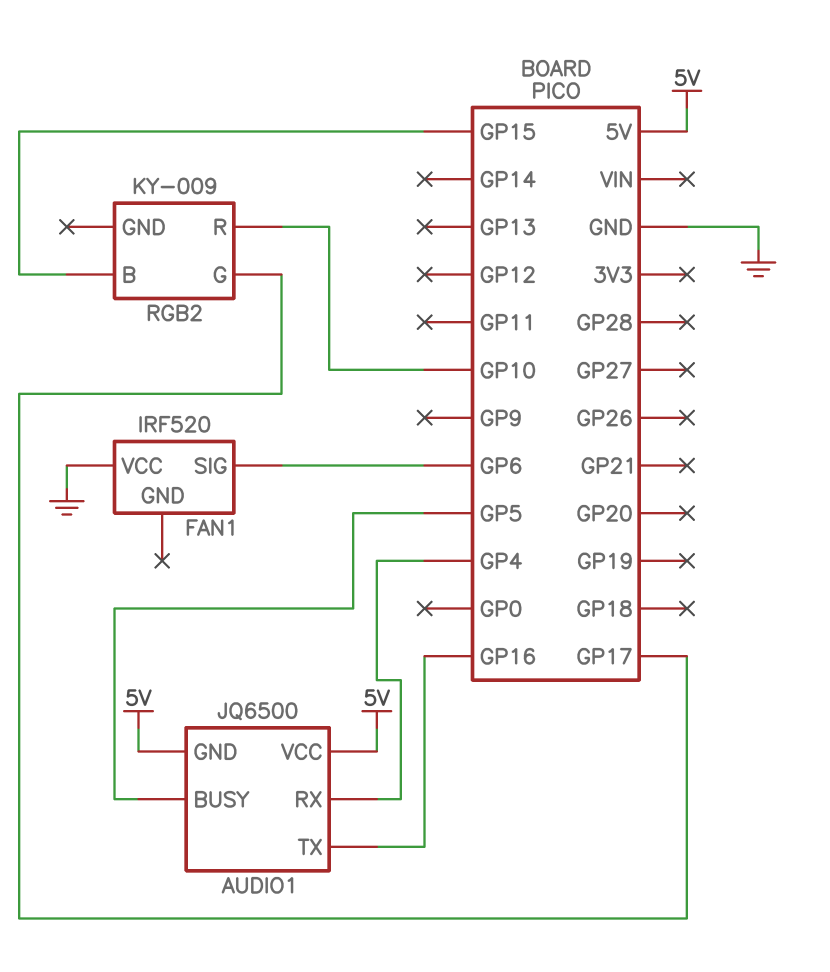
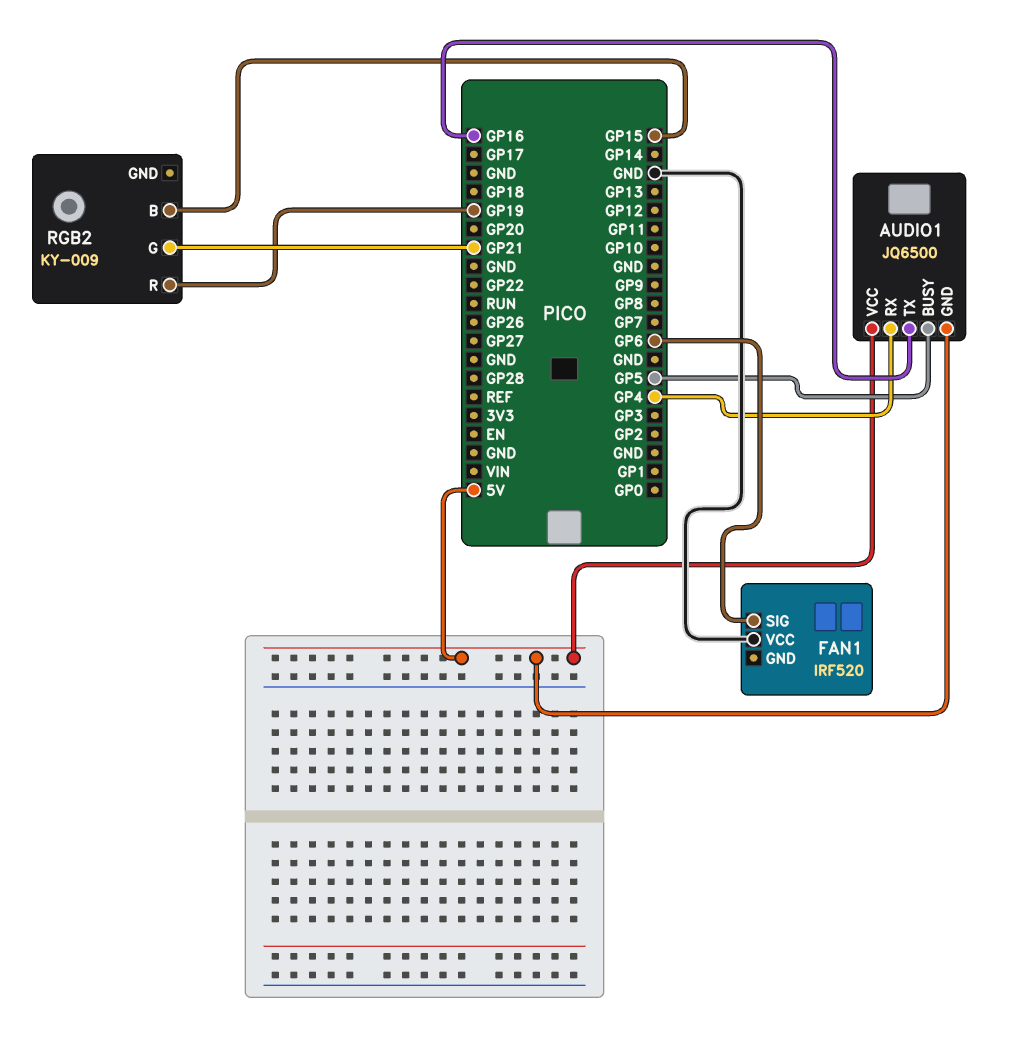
RGB2 pin G: GP17 -> GP21
RGB2 pin R: GP10 -> GP19

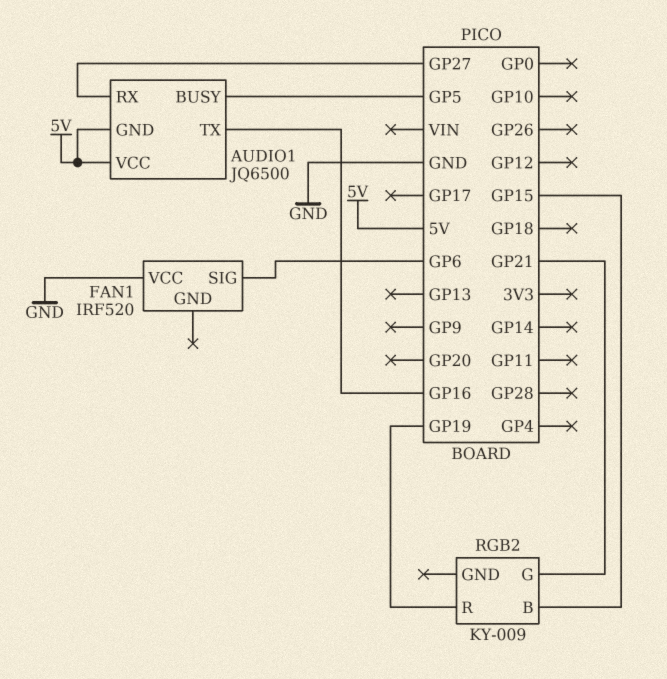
AUDIO1 pin RX: GP4 -> GP27

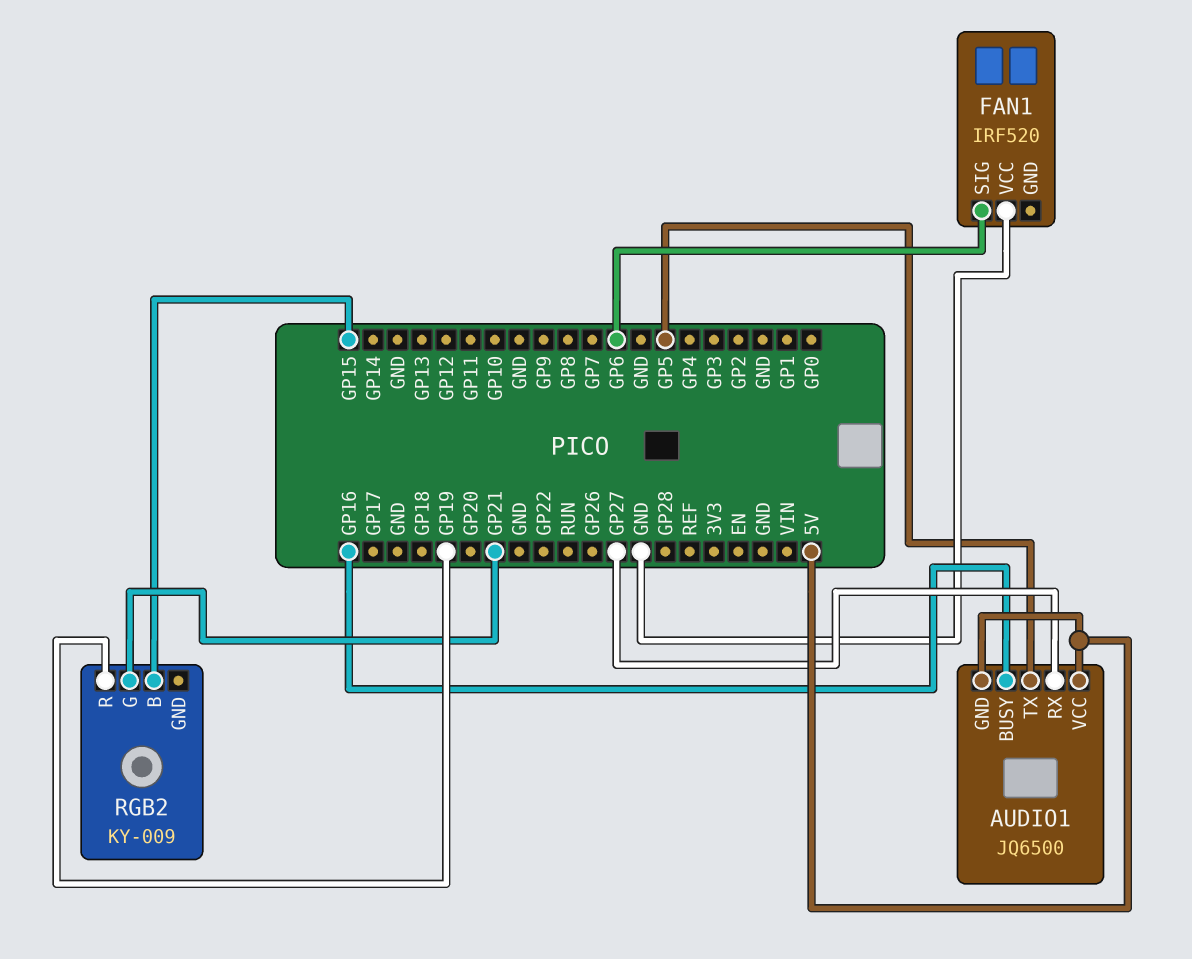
AUDIO1 pin BUSY: GP5 -> GP16
AUDIO1 pin TX: GP16 -> GP5

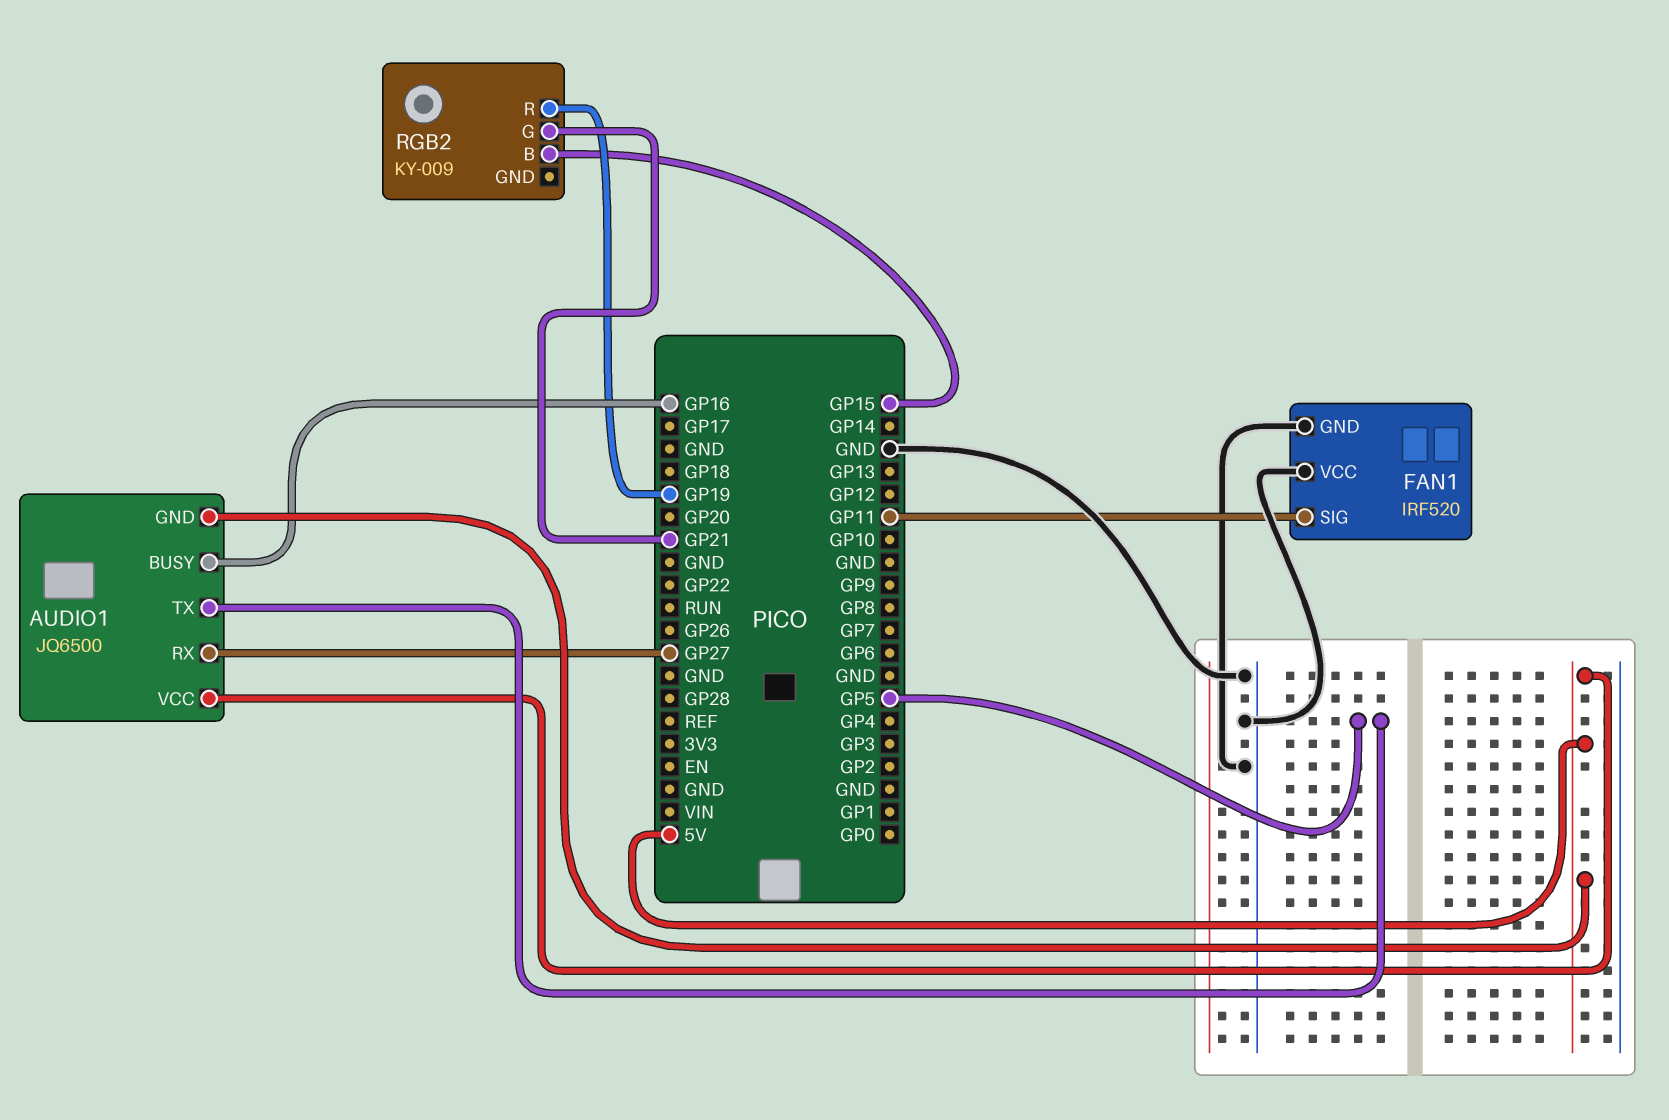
FAN1 pin GND: none -> GND
FAN1 pin SIG: GP6 -> GP11

